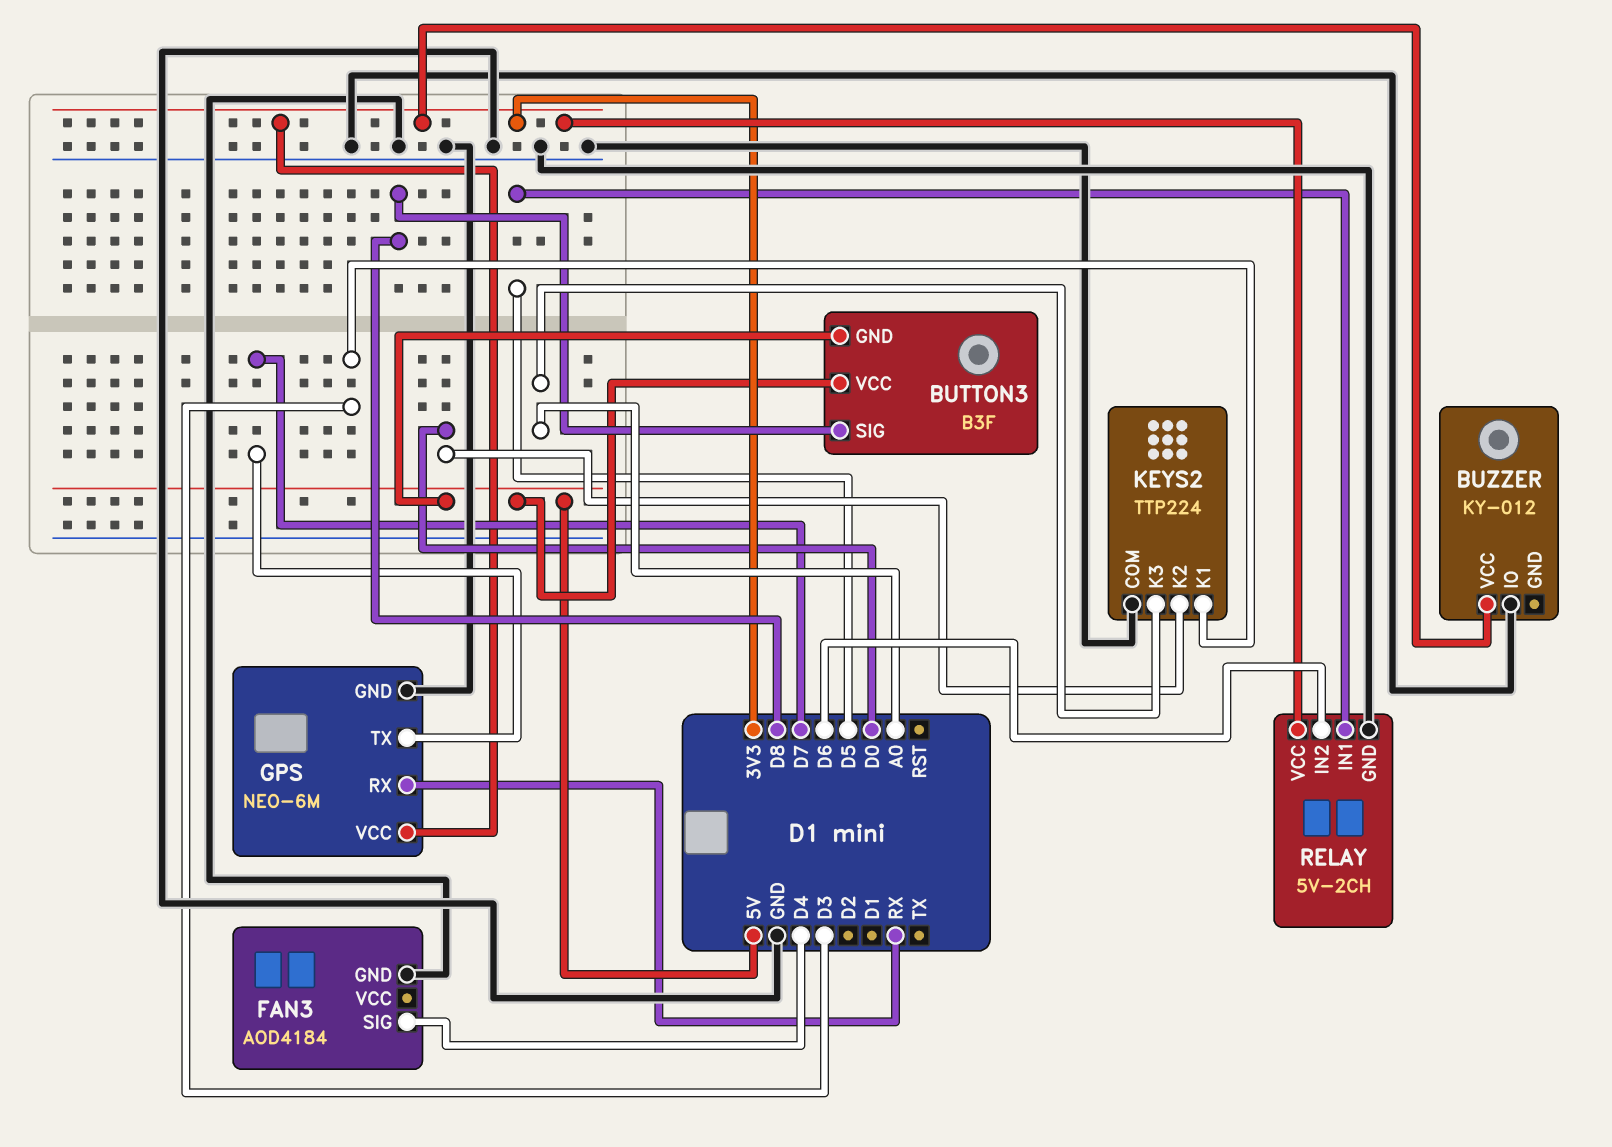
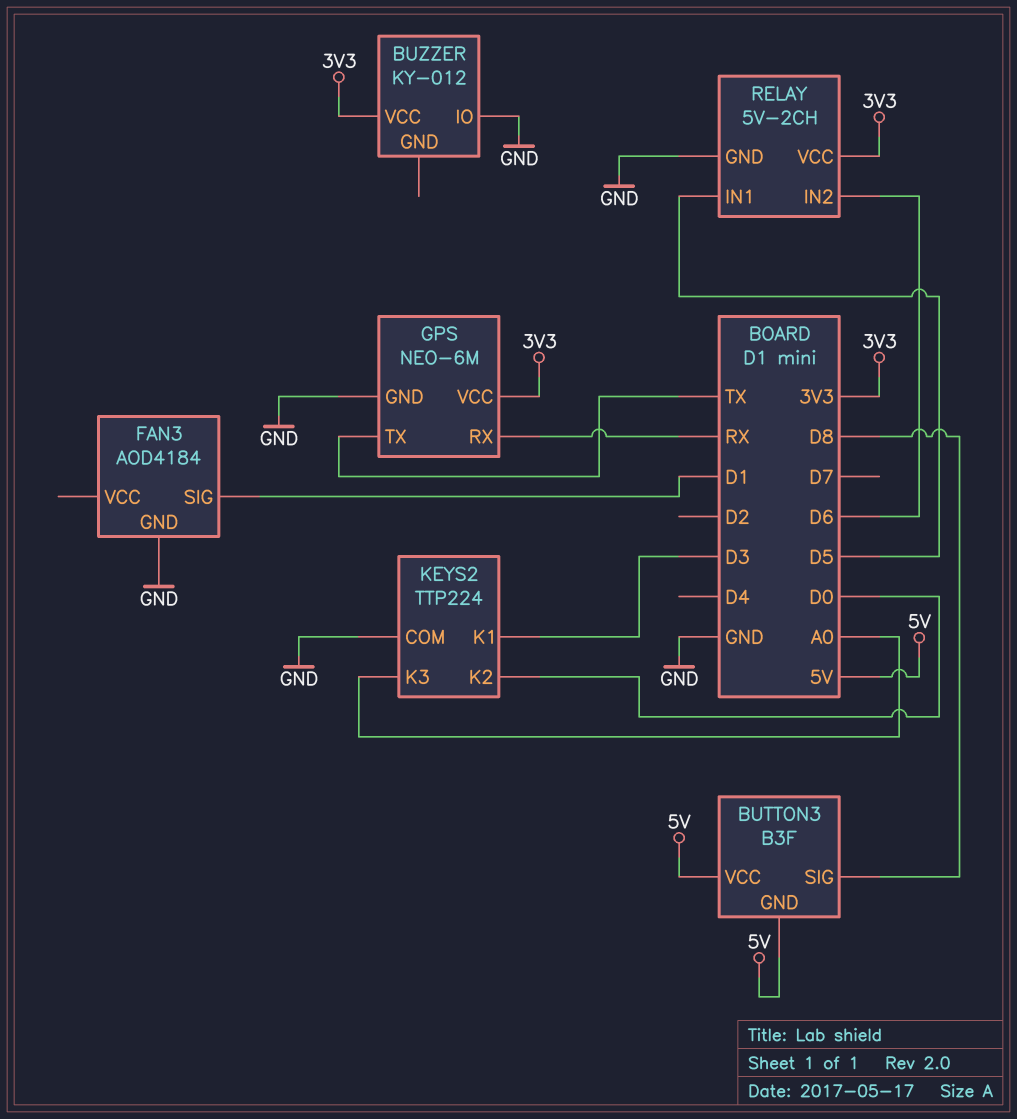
FAN3 pin SIG: D4 -> D1
GPS pin TX: D7 -> TX

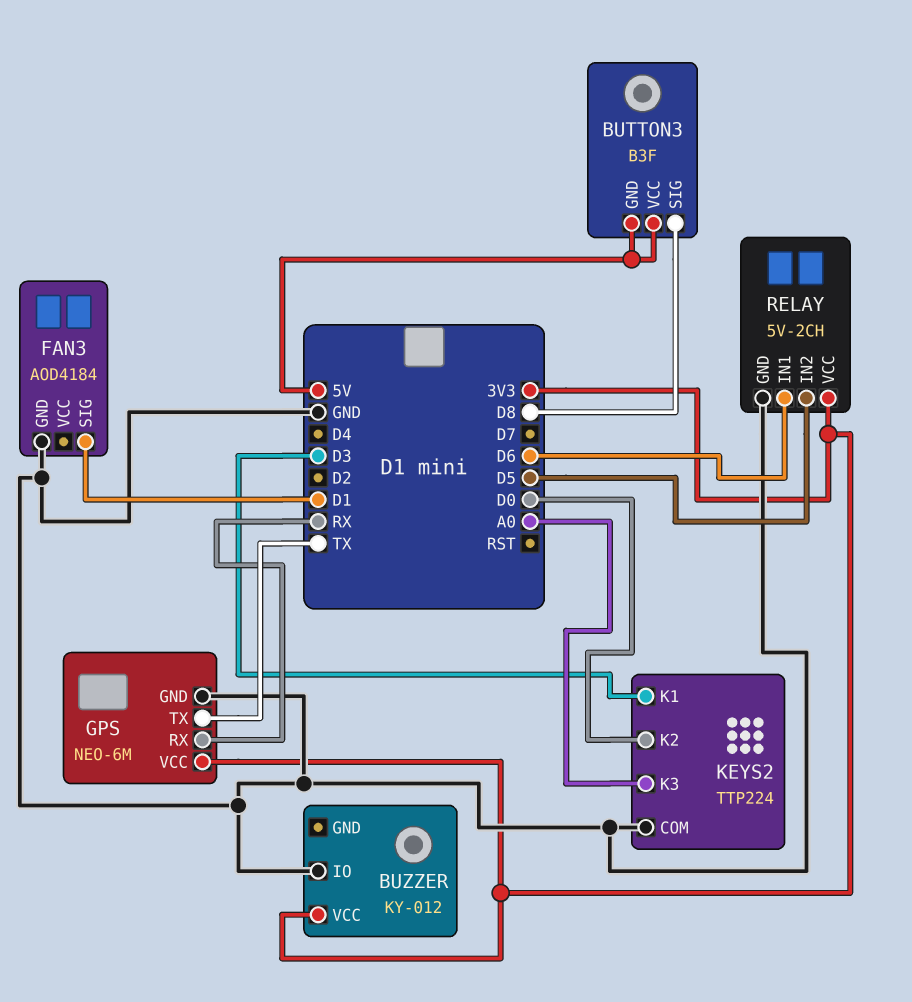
RELAY pin IN1: D5 -> D6
RELAY pin IN2: D6 -> D5

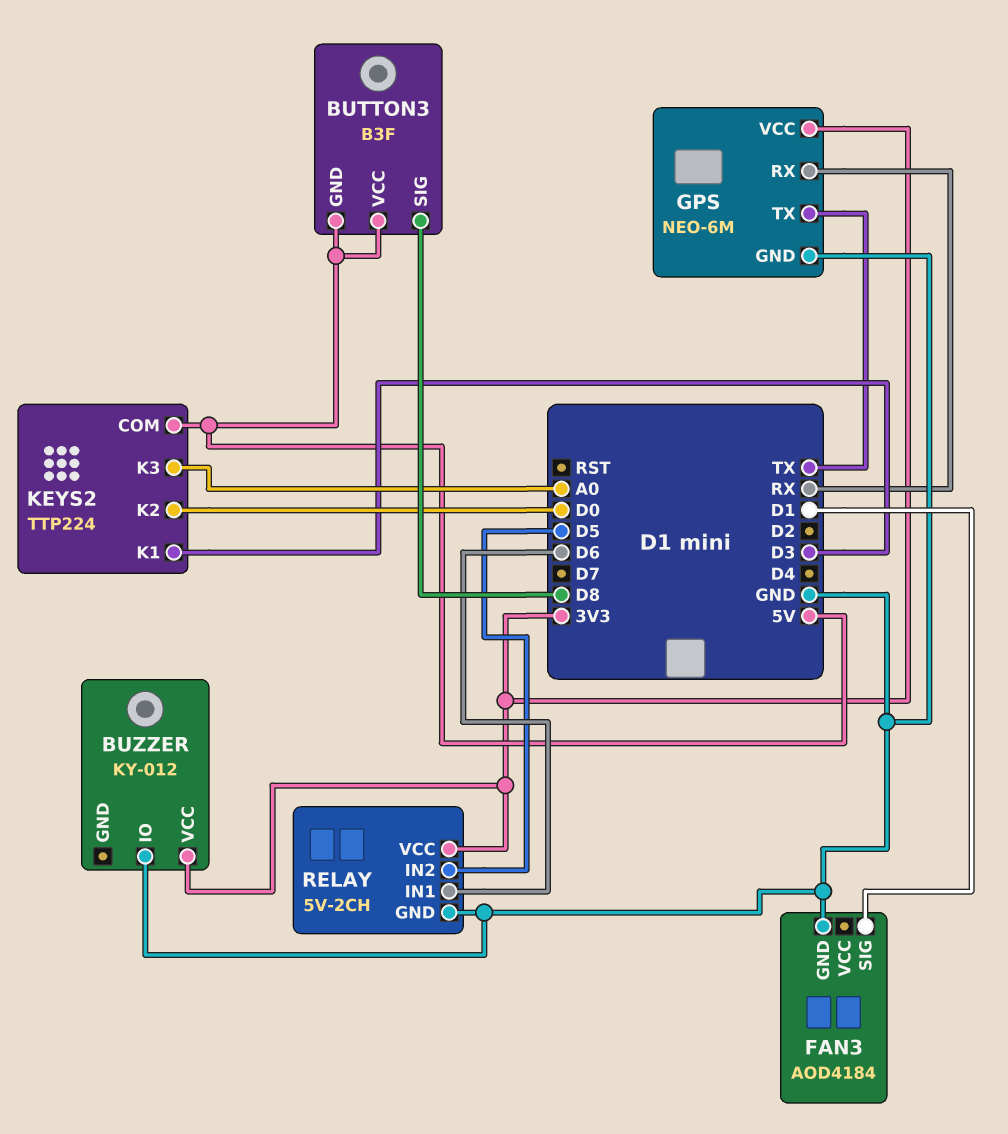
KEYS2 pin COM: GND -> 5V

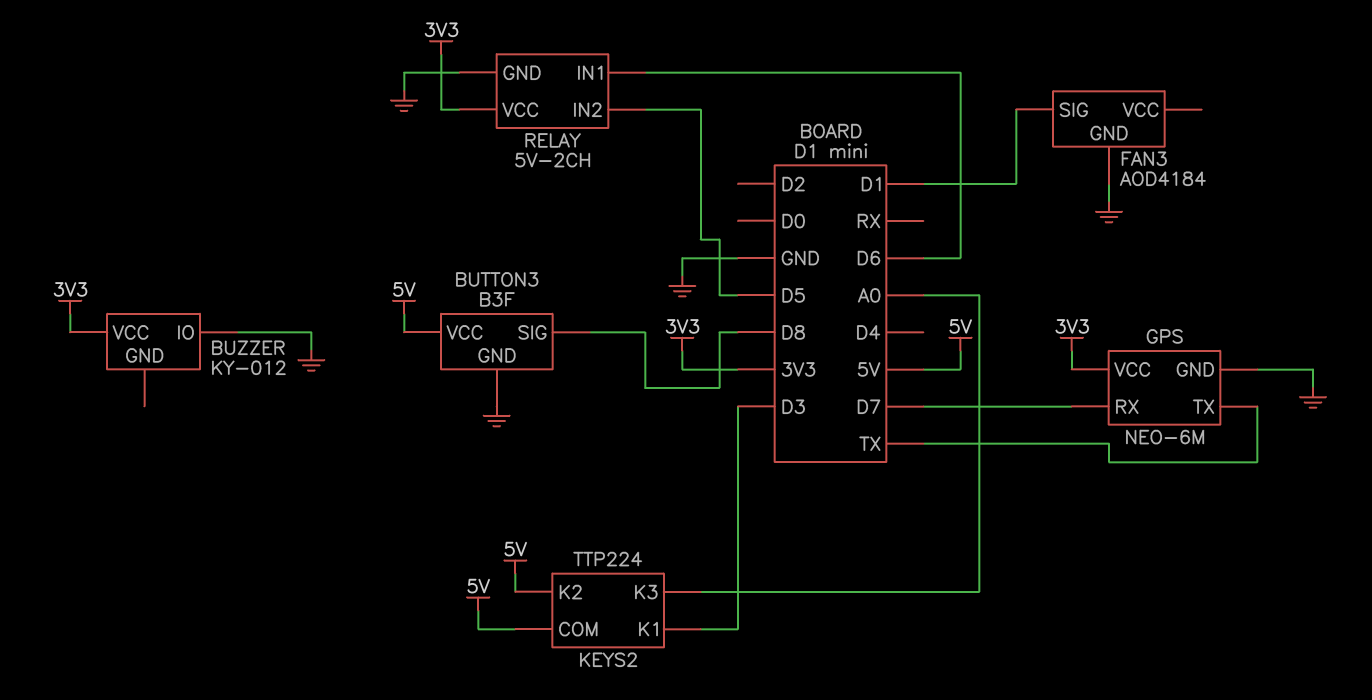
BUTTON3 pin GND: 5V -> GND
GPS pin RX: RX -> D7
KEYS2 pin K2: D0 -> 5V

